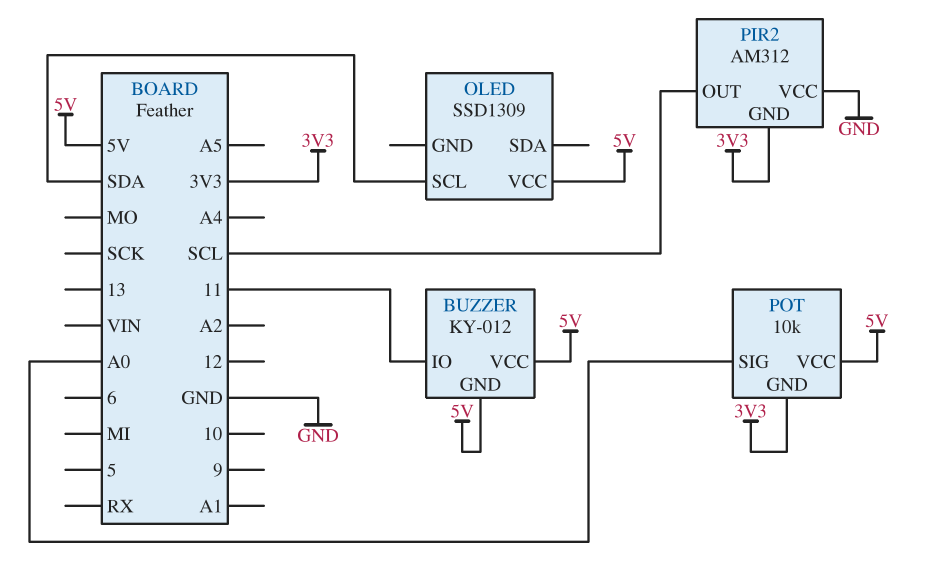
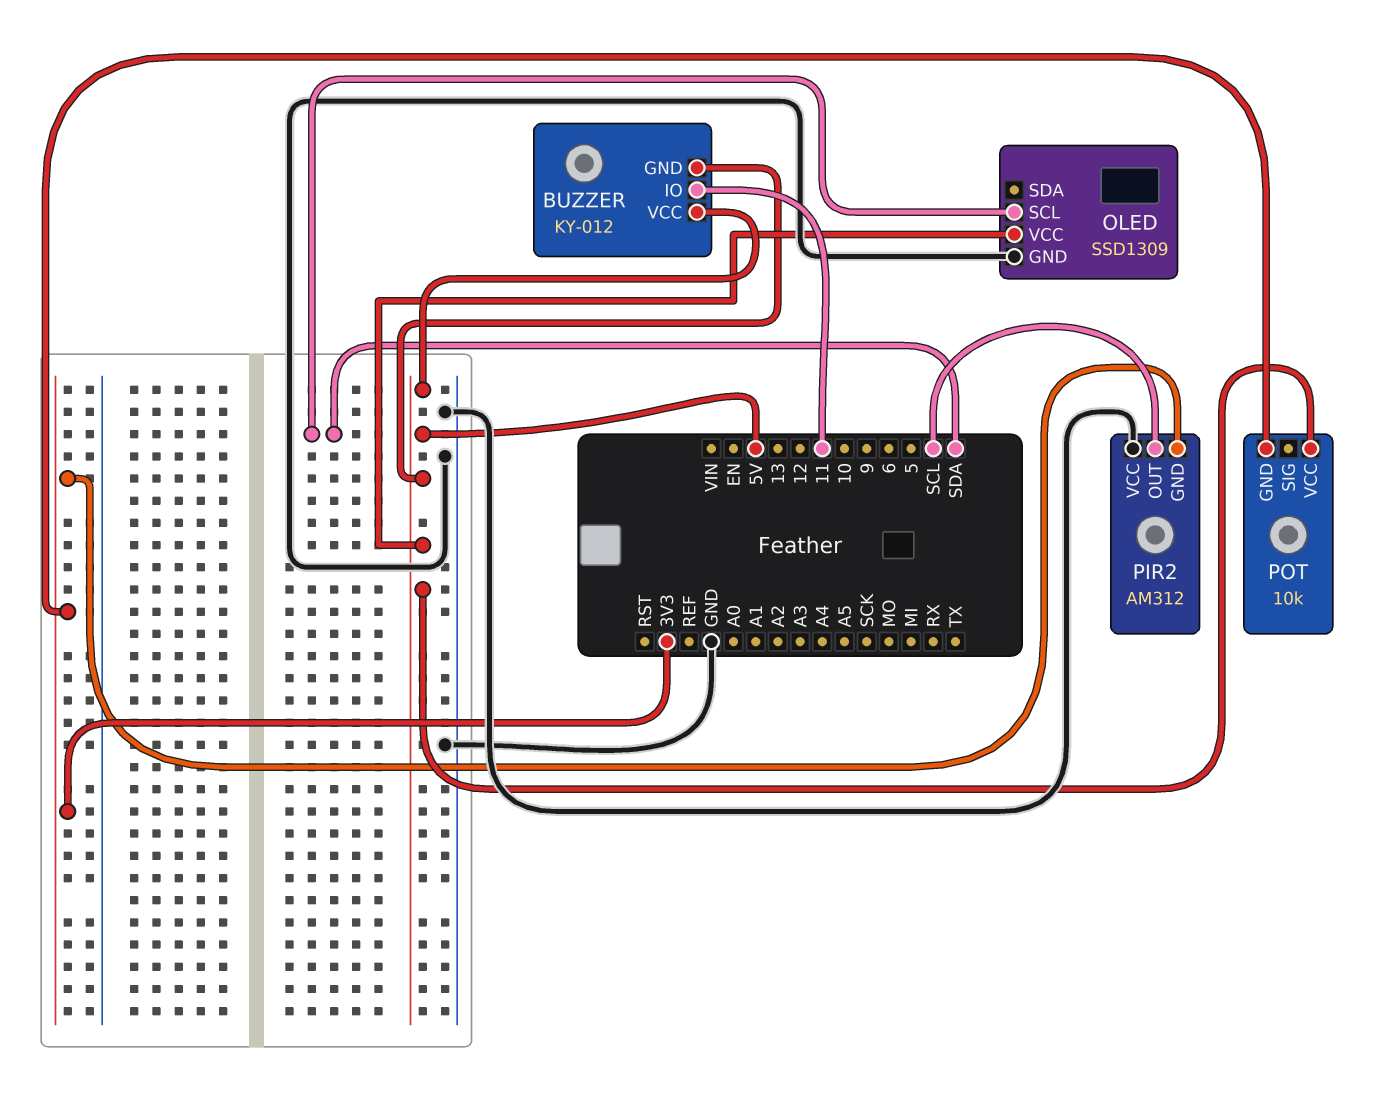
OLED pin GND: none -> GND
POT pin SIG: A0 -> none

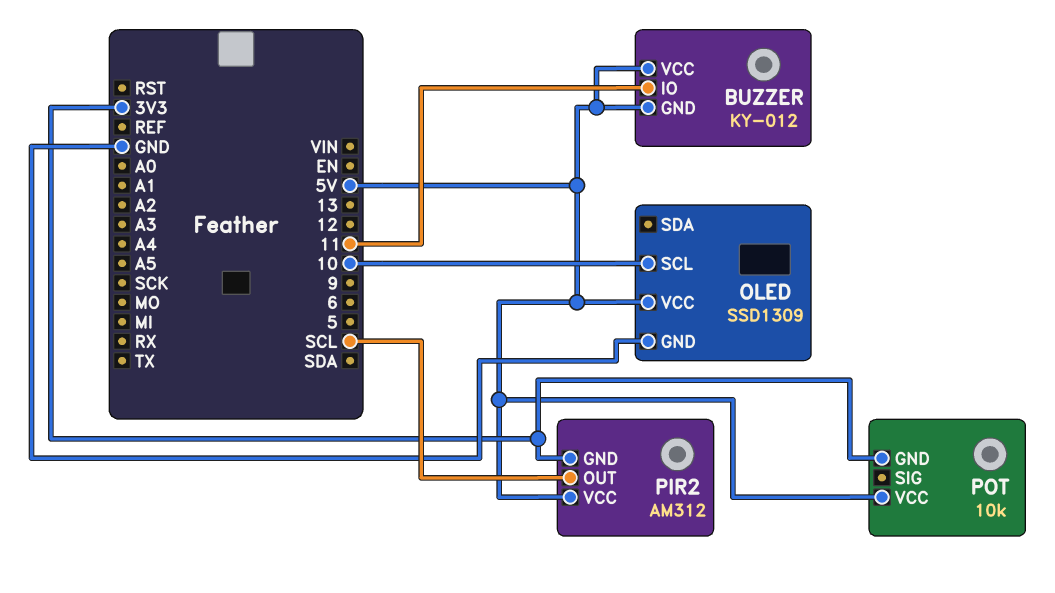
OLED pin SCL: SDA -> 10
PIR2 pin VCC: GND -> 5V

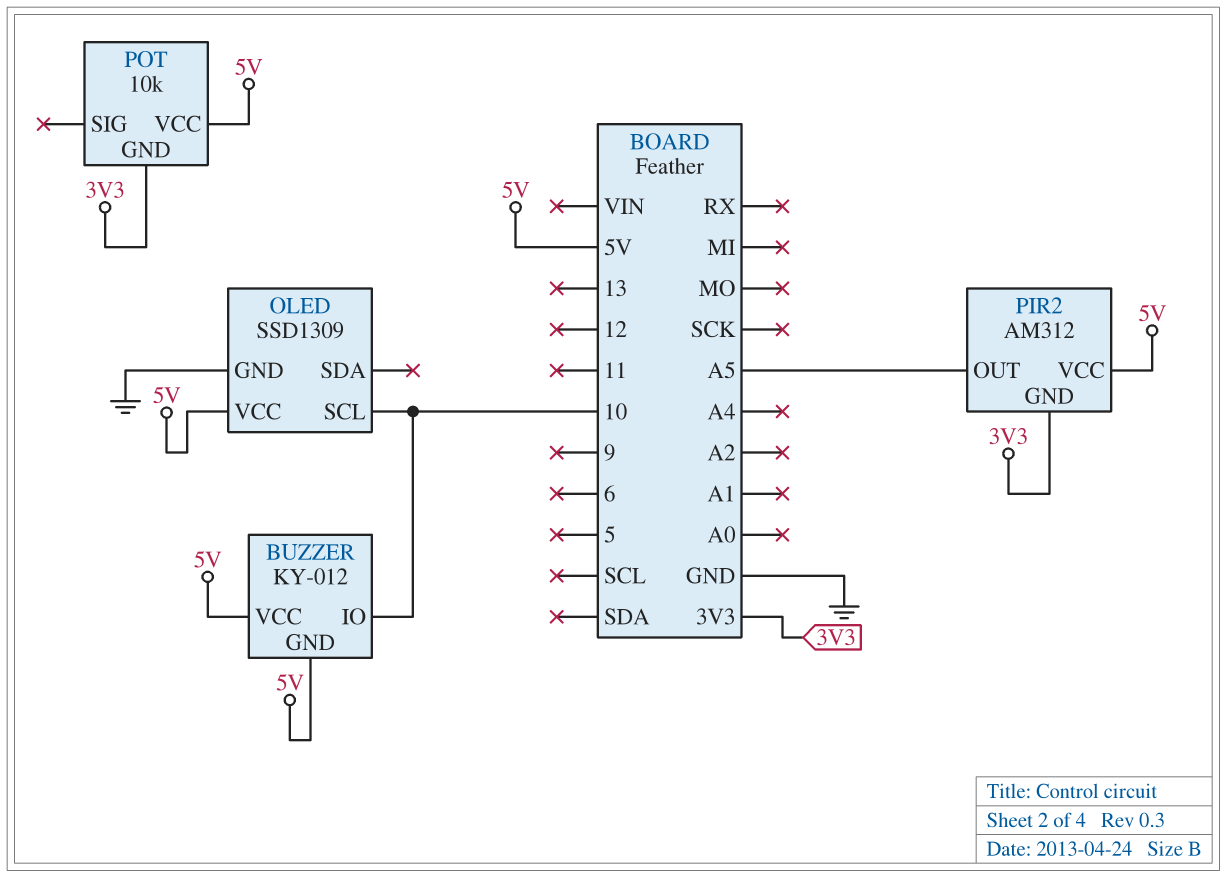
BUZZER pin IO: 11 -> 10
PIR2 pin OUT: SCL -> A5

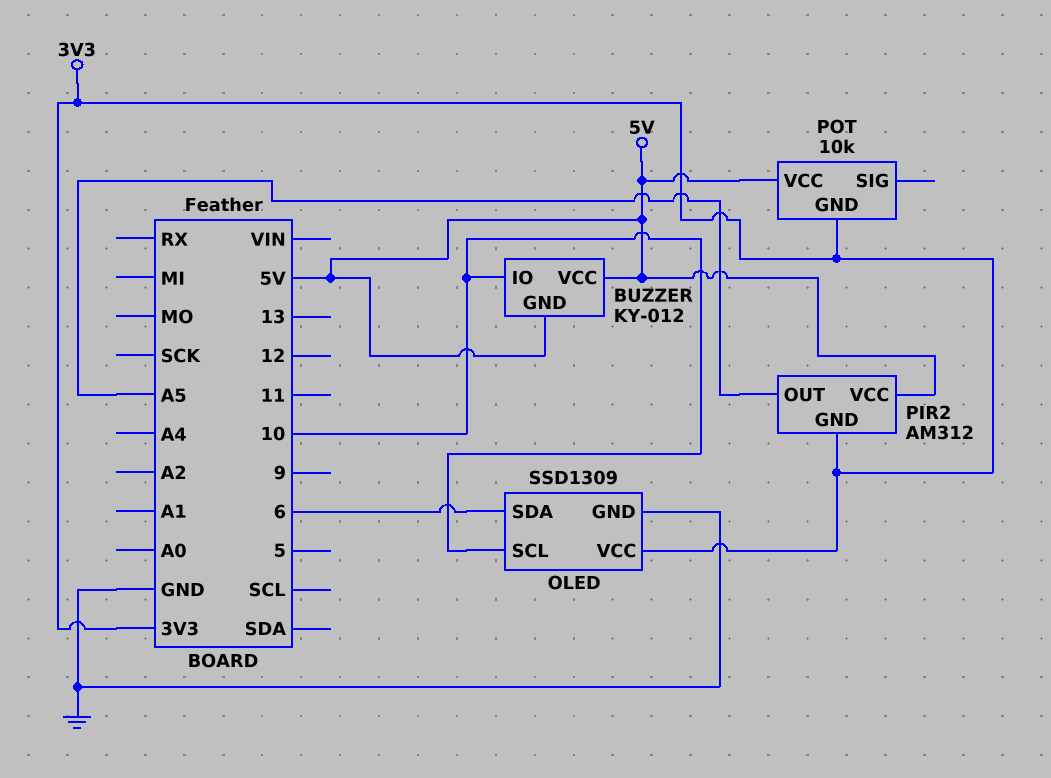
OLED pin SDA: none -> 6
OLED pin VCC: 5V -> 3V3

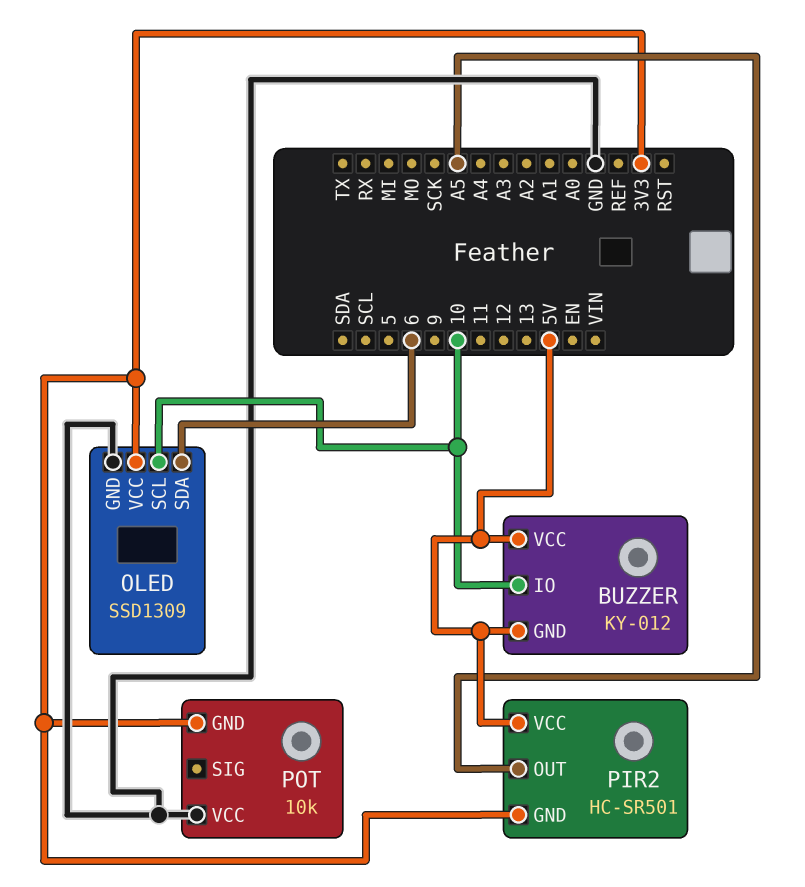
PIR2: AM312 -> HC-SR501
POT pin VCC: 5V -> GND

